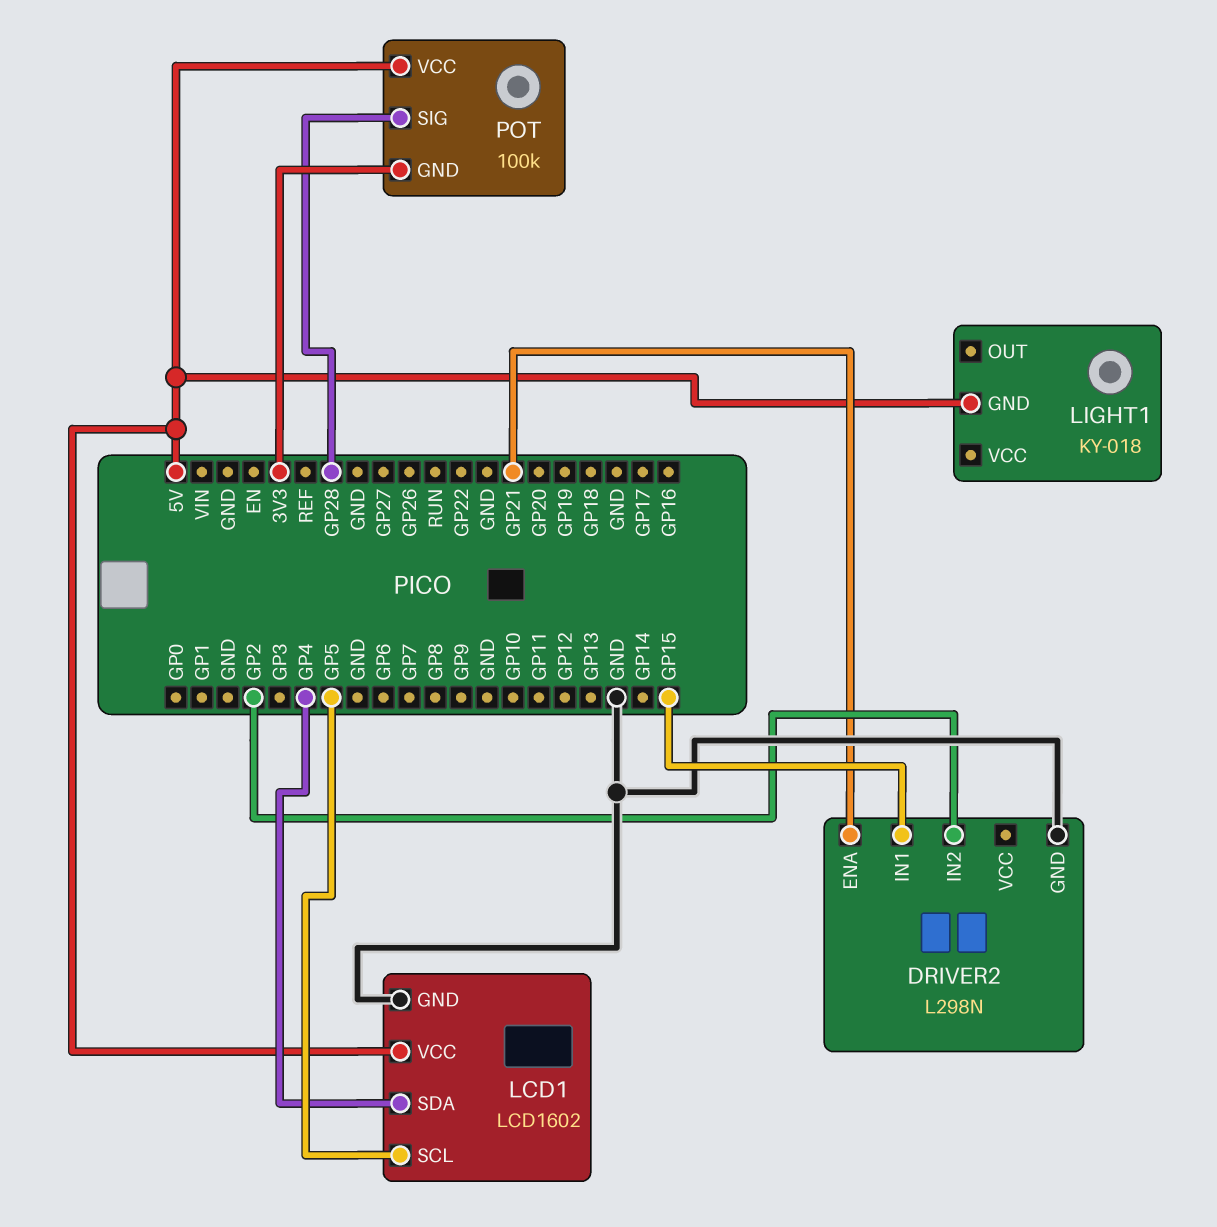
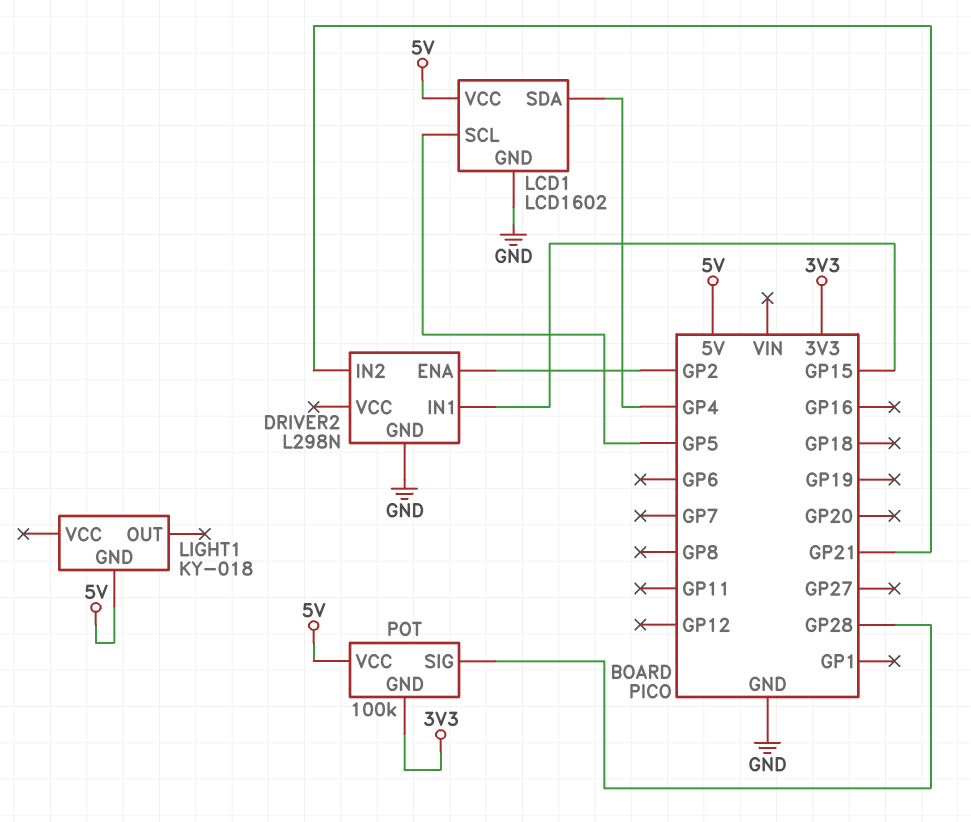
DRIVER2 pin ENA: GP21 -> GP2
DRIVER2 pin IN2: GP2 -> GP21

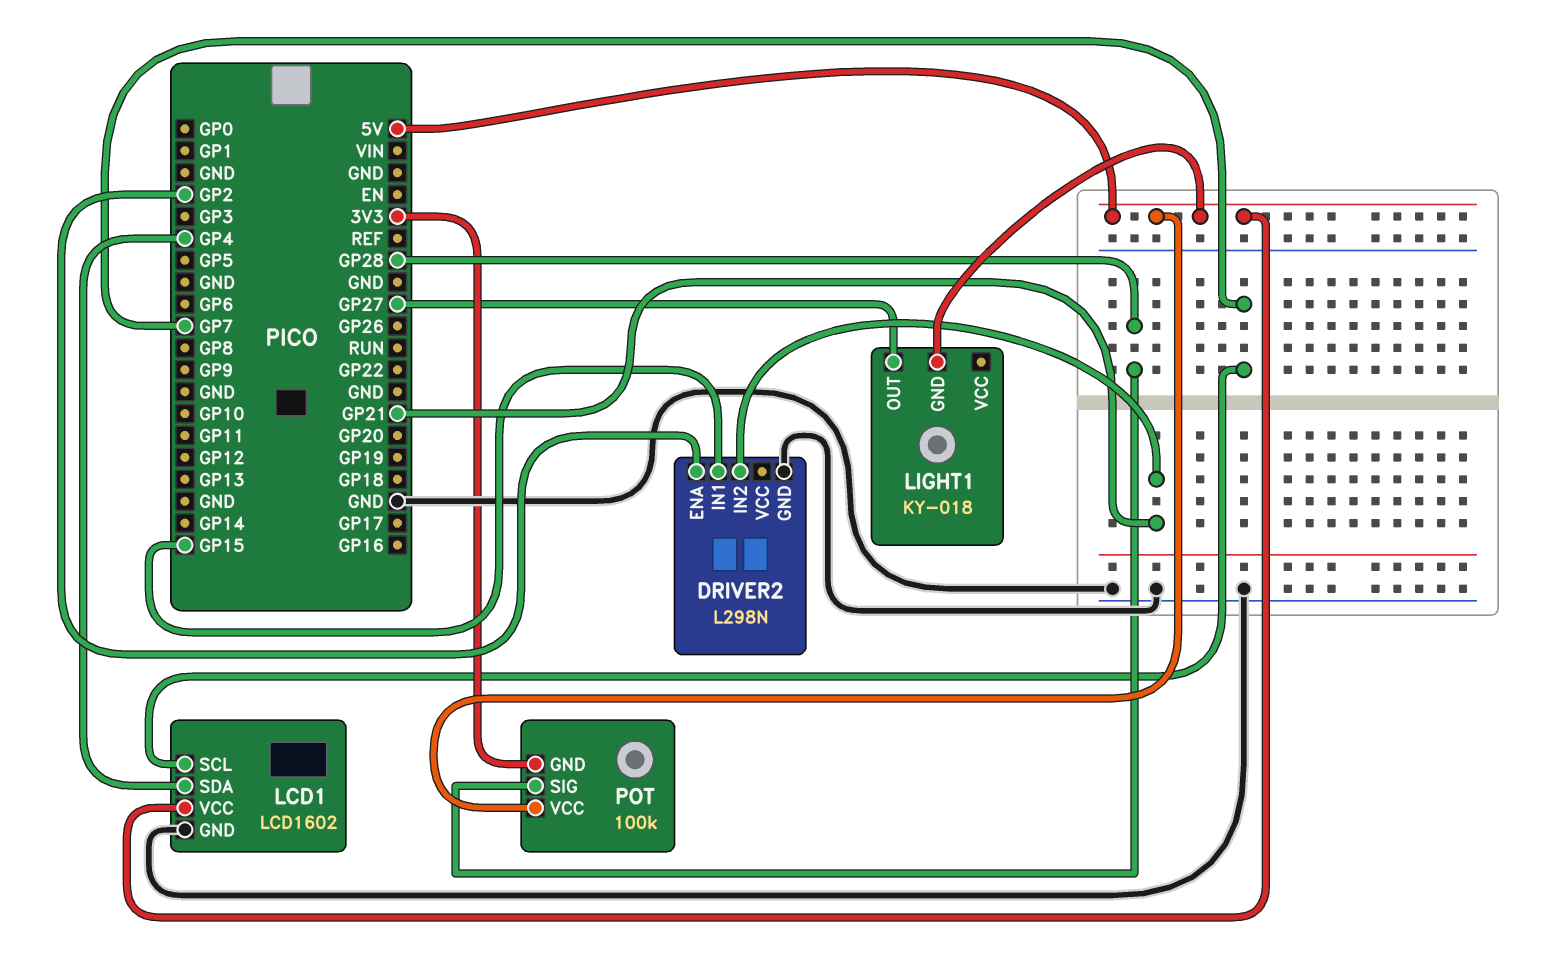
LCD1 pin SCL: GP5 -> GP7
LIGHT1 pin OUT: none -> GP27

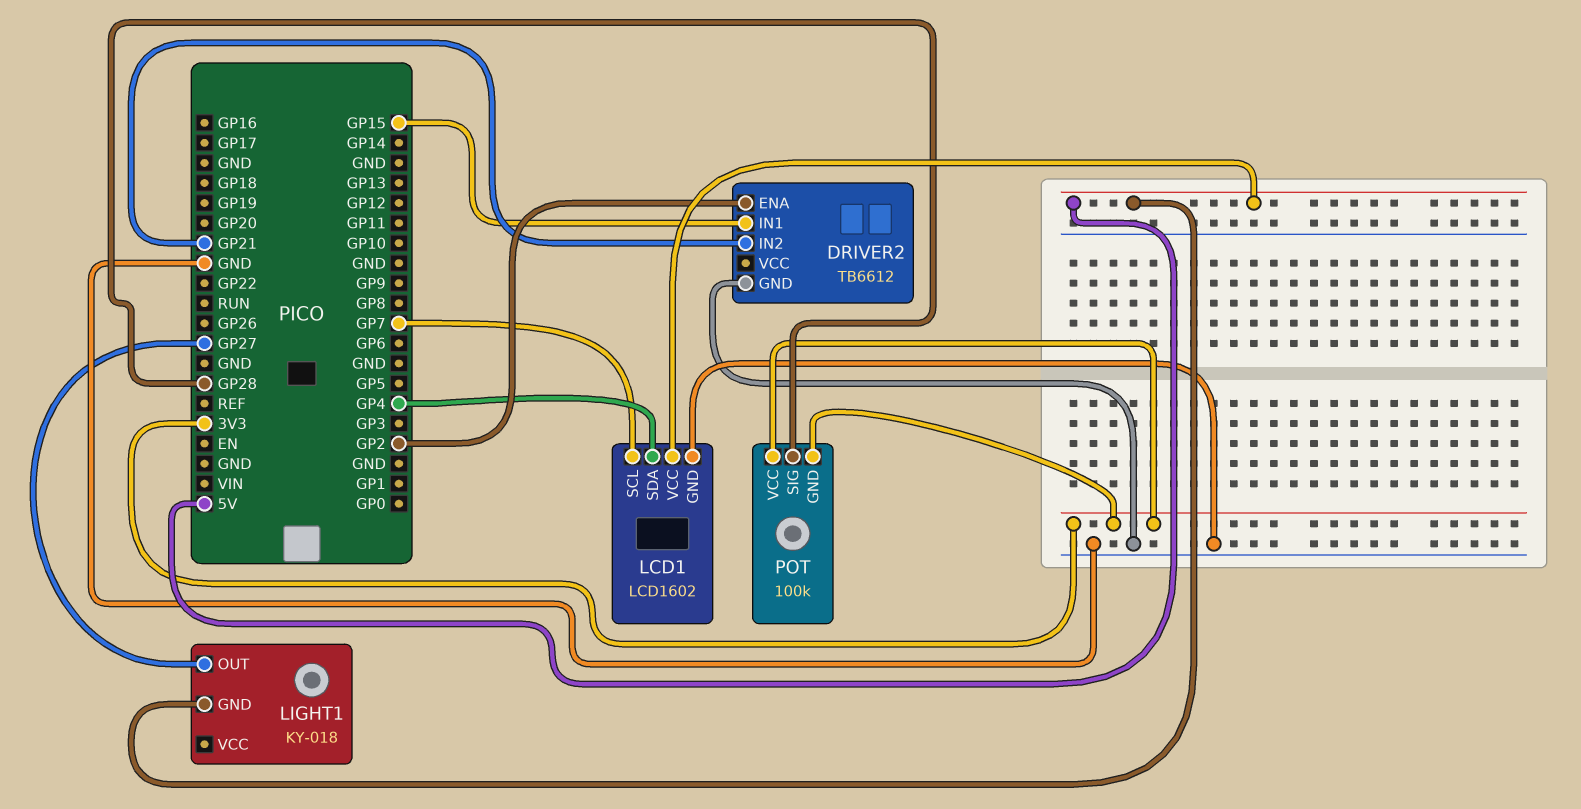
DRIVER2: L298N -> TB6612
POT pin VCC: 5V -> 3V3

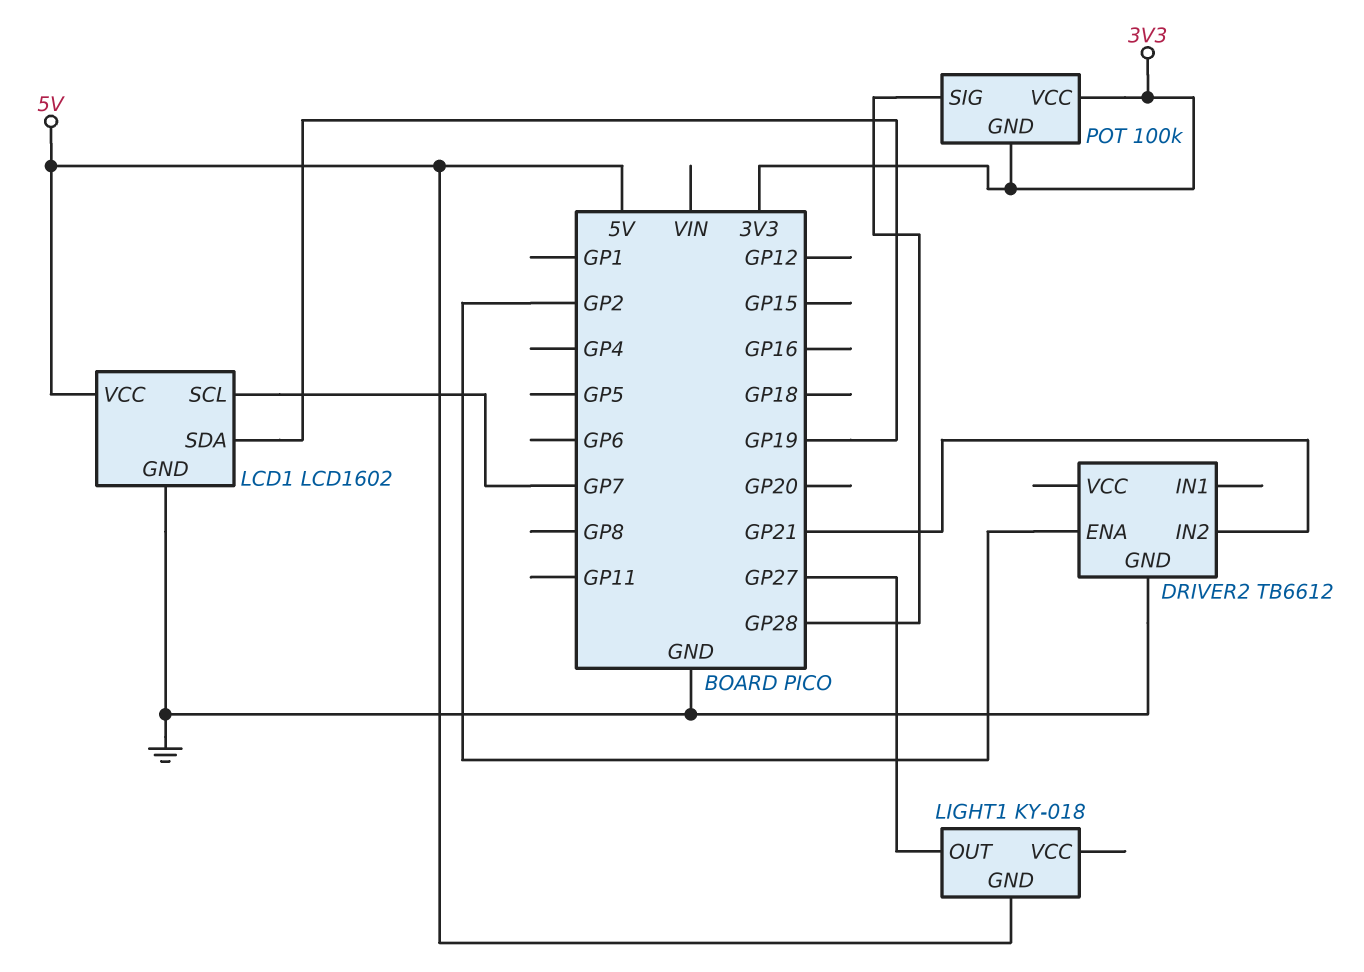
DRIVER2 pin IN1: GP15 -> none
LCD1 pin SDA: GP4 -> GP19

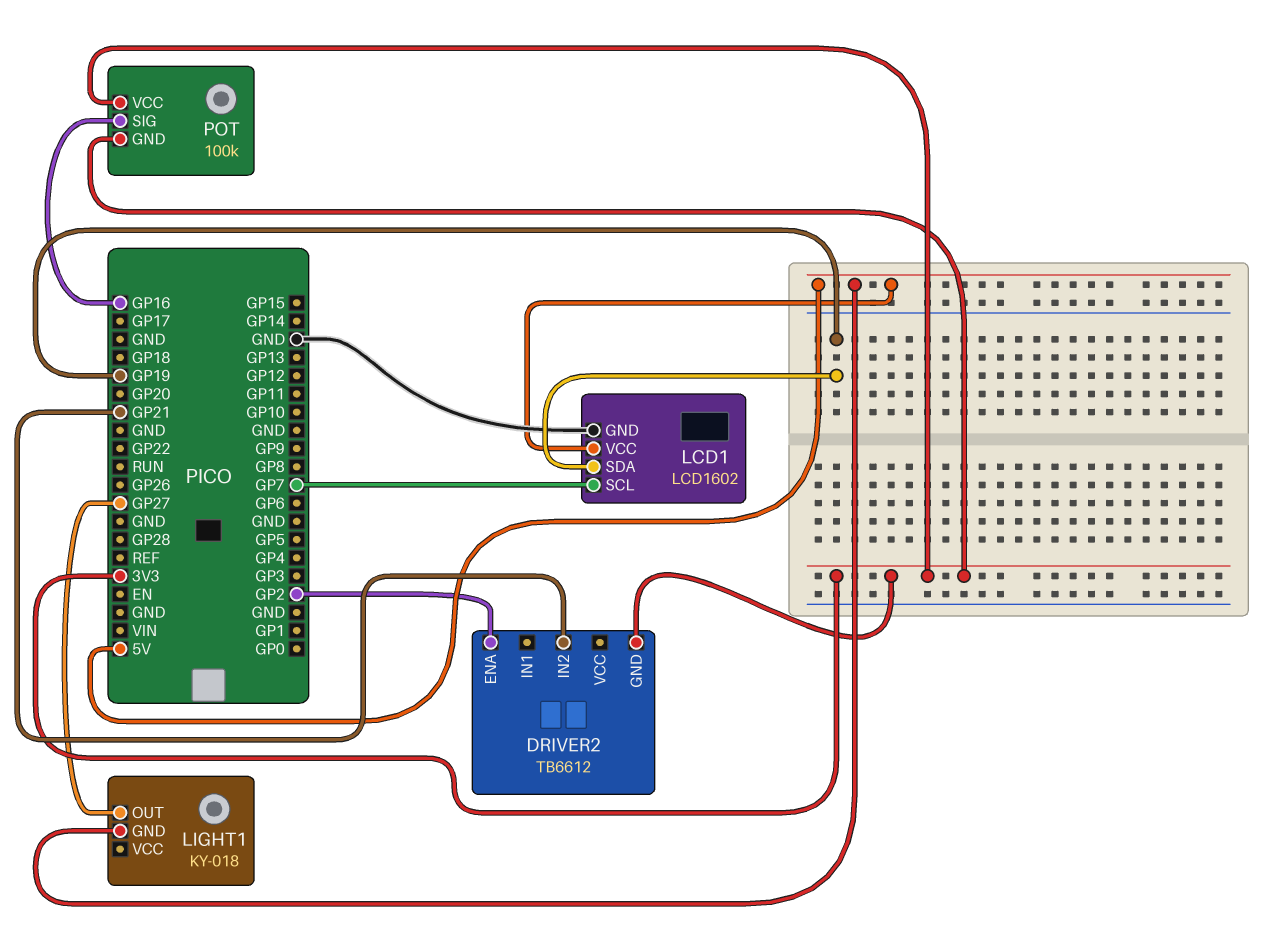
DRIVER2 pin GND: GND -> 3V3
POT pin SIG: GP28 -> GP16

